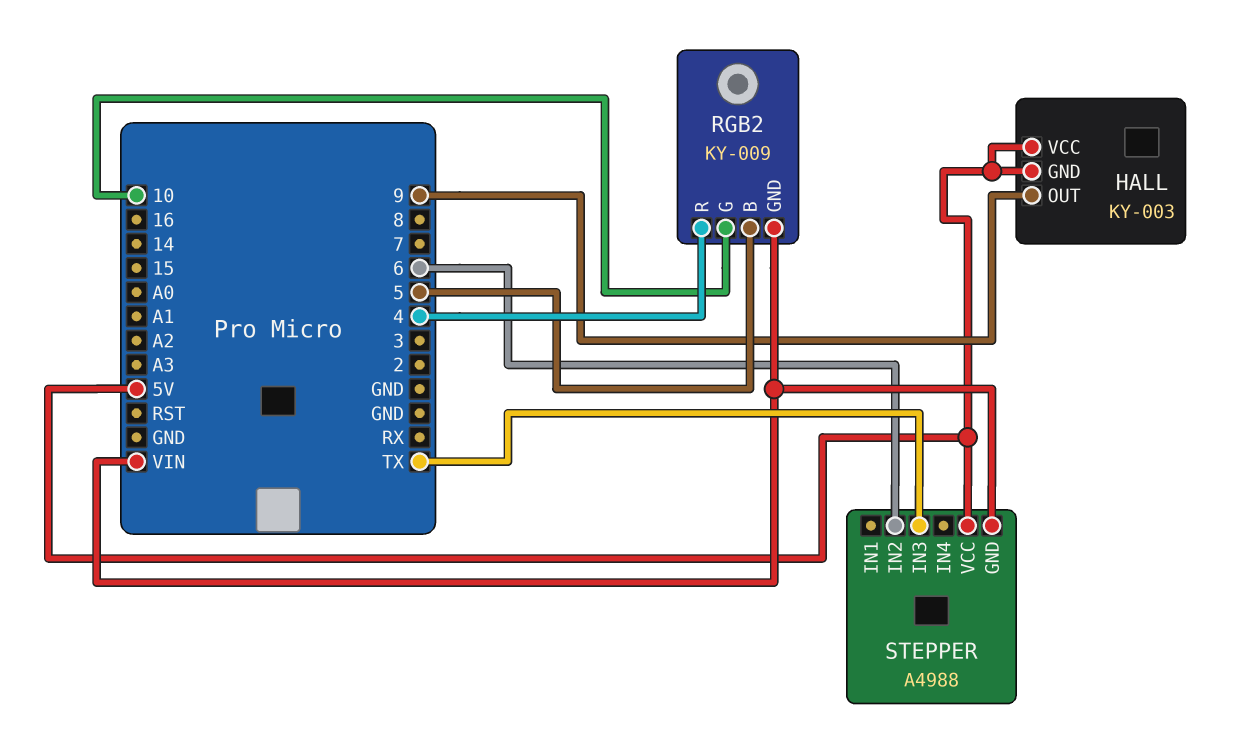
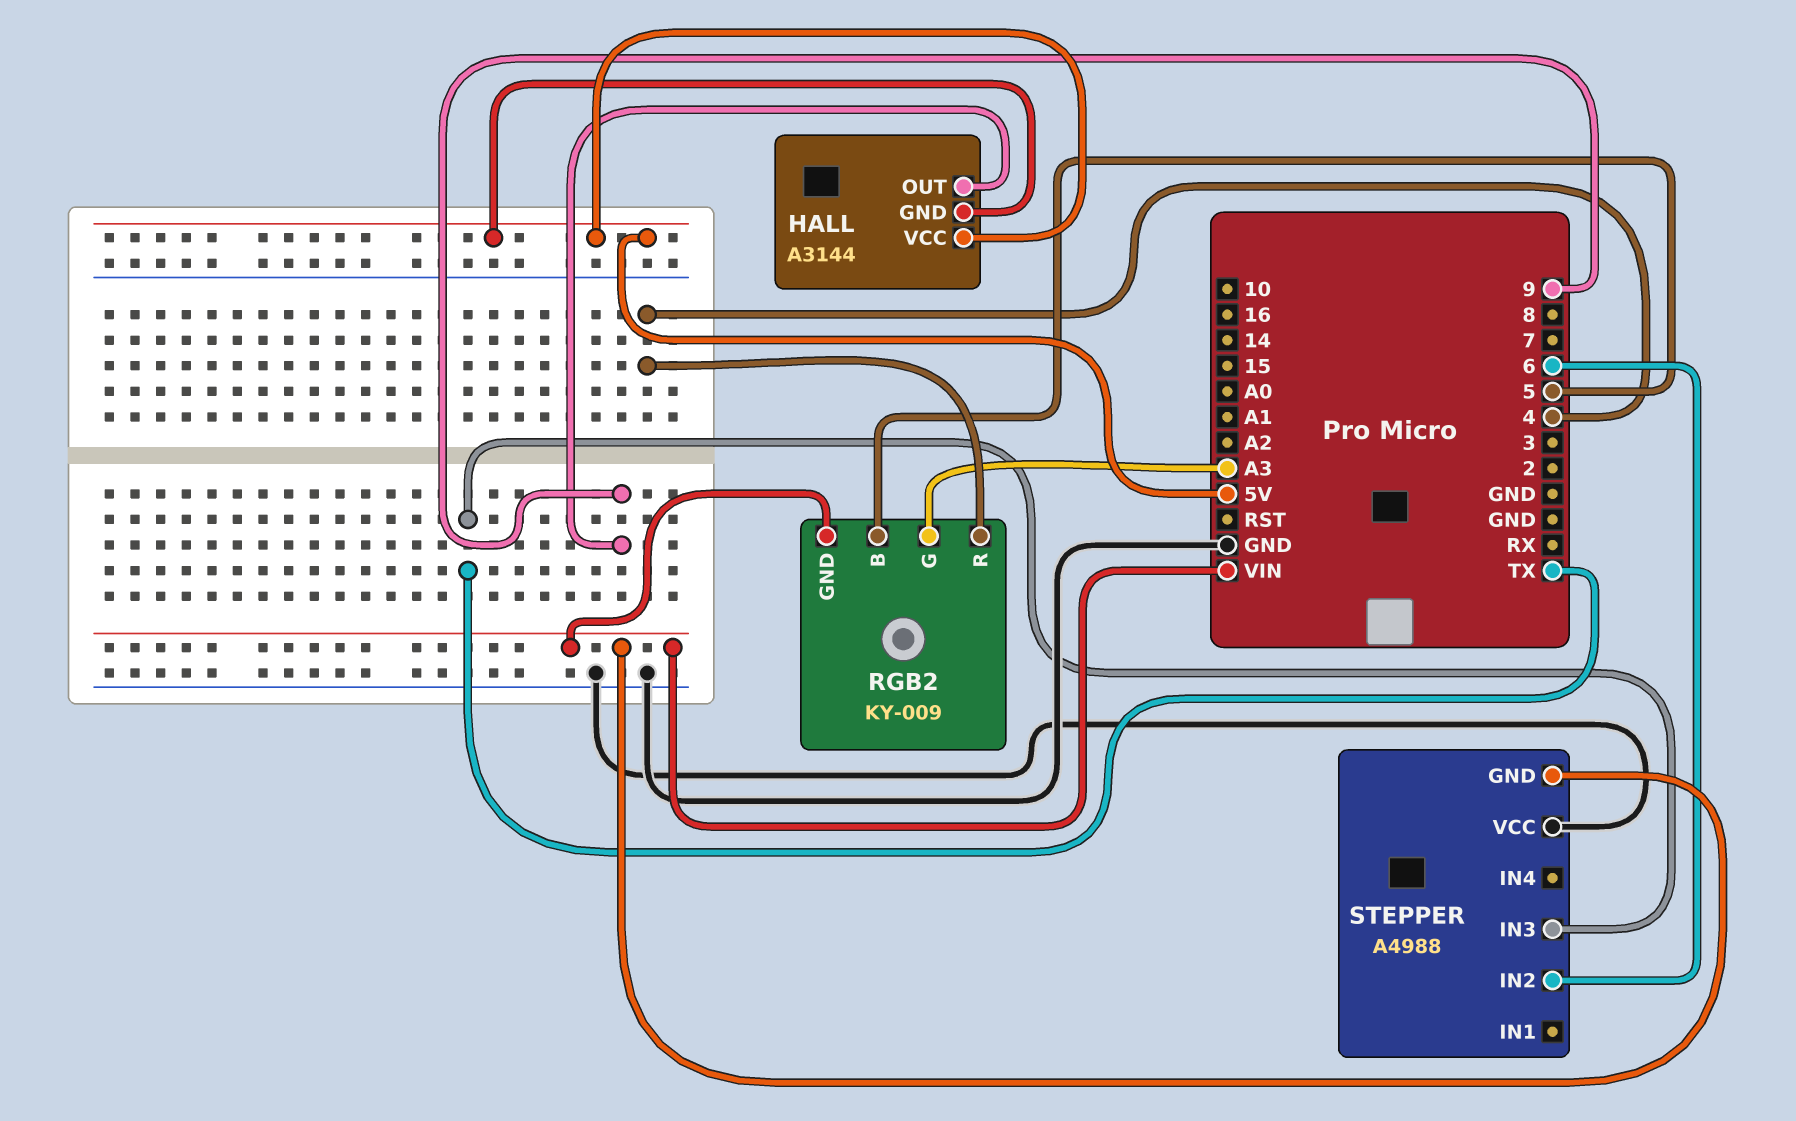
HALL: KY-003 -> A3144
RGB2 pin G: 10 -> A3
STEPPER pin VCC: 5V -> GND

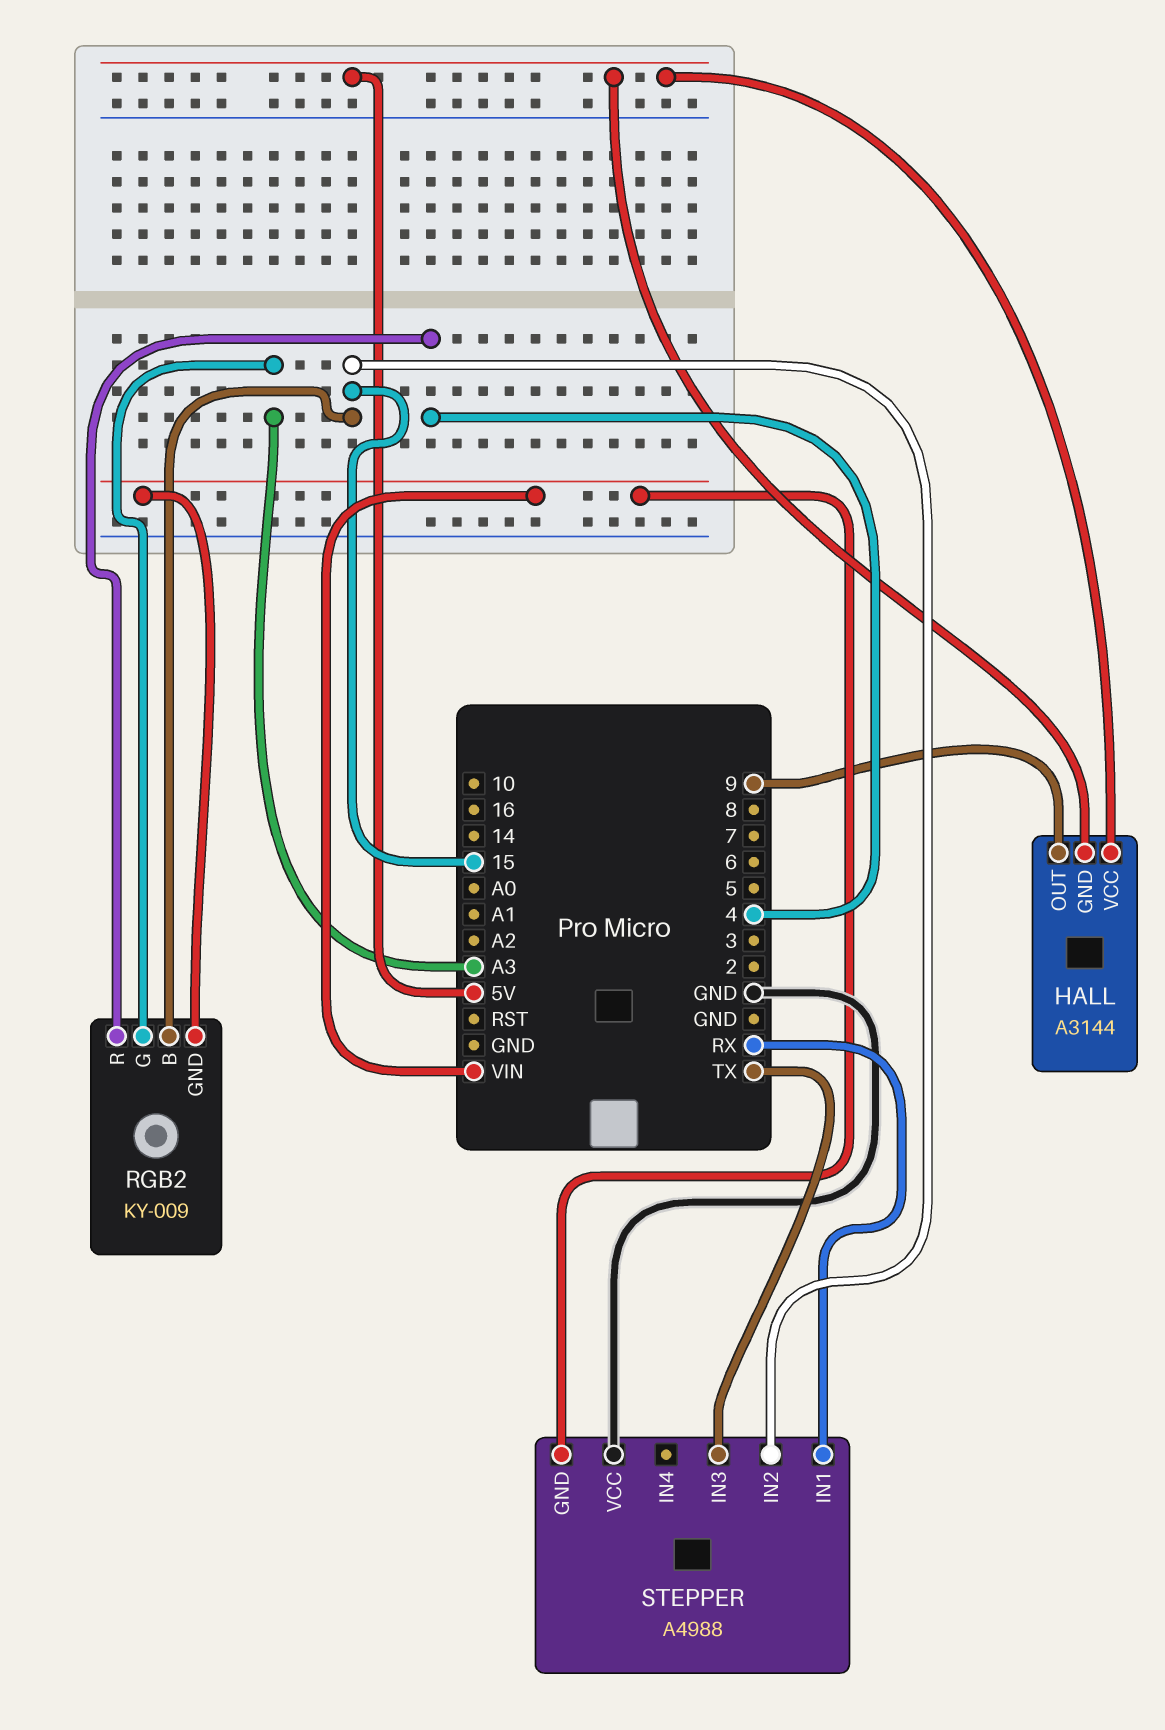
RGB2 pin B: 5 -> 15
STEPPER pin IN1: none -> RX
STEPPER pin IN2: 6 -> 15

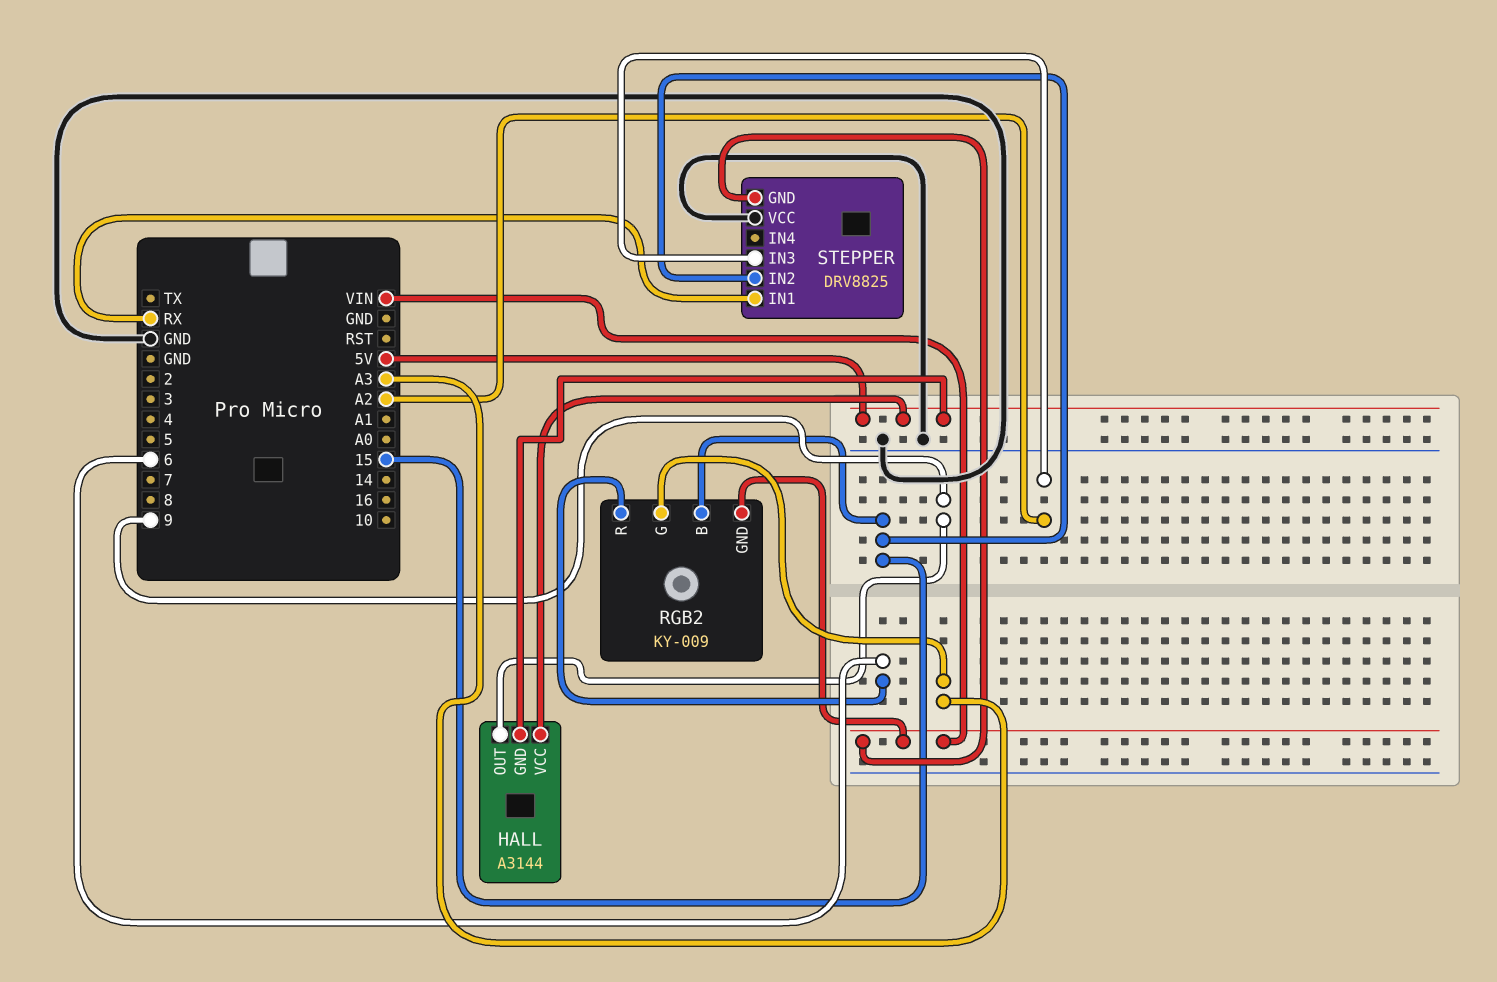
RGB2 pin R: 4 -> 6
STEPPER: A4988 -> DRV8825
STEPPER pin IN3: TX -> A2

